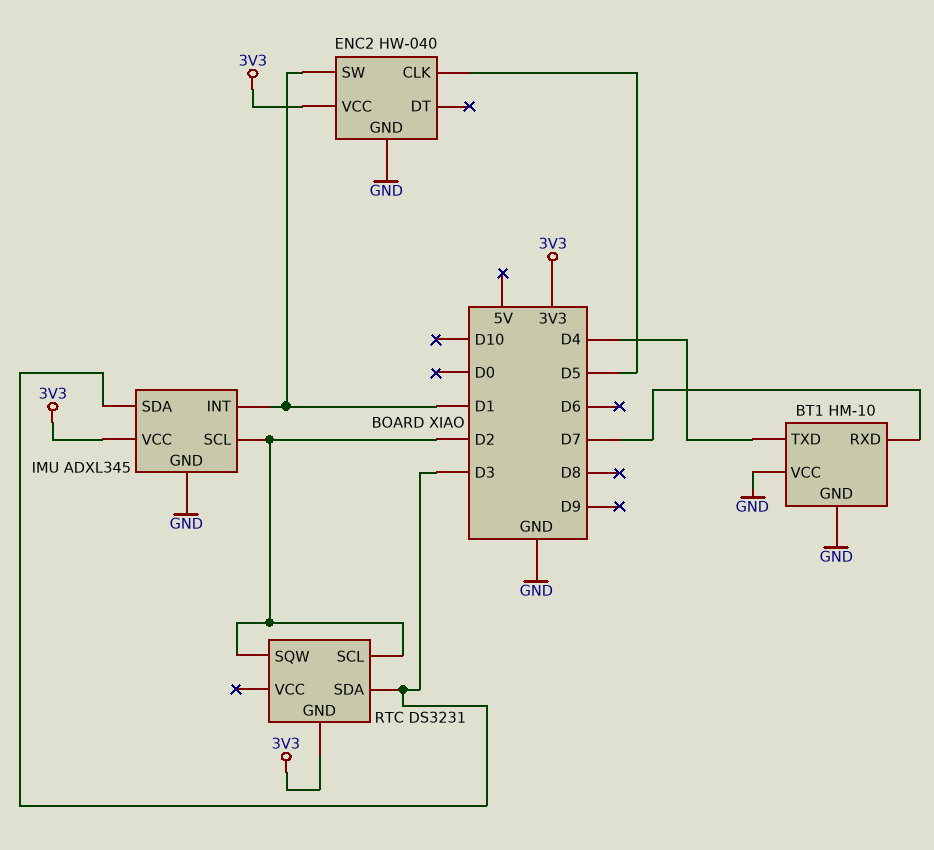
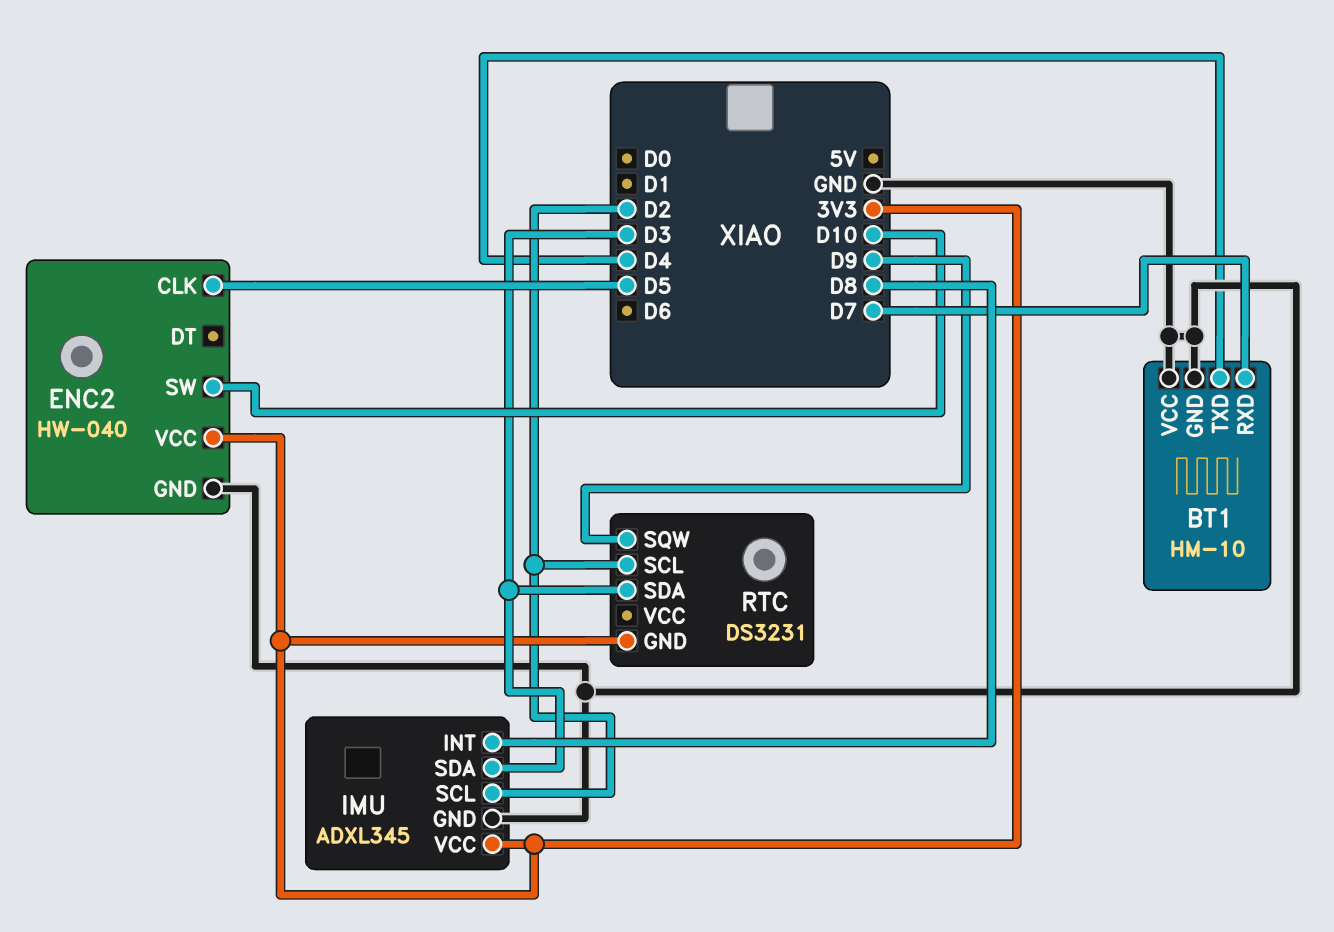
ENC2 pin SW: D1 -> D10
IMU pin INT: D1 -> D8
RTC pin SQW: D2 -> D9

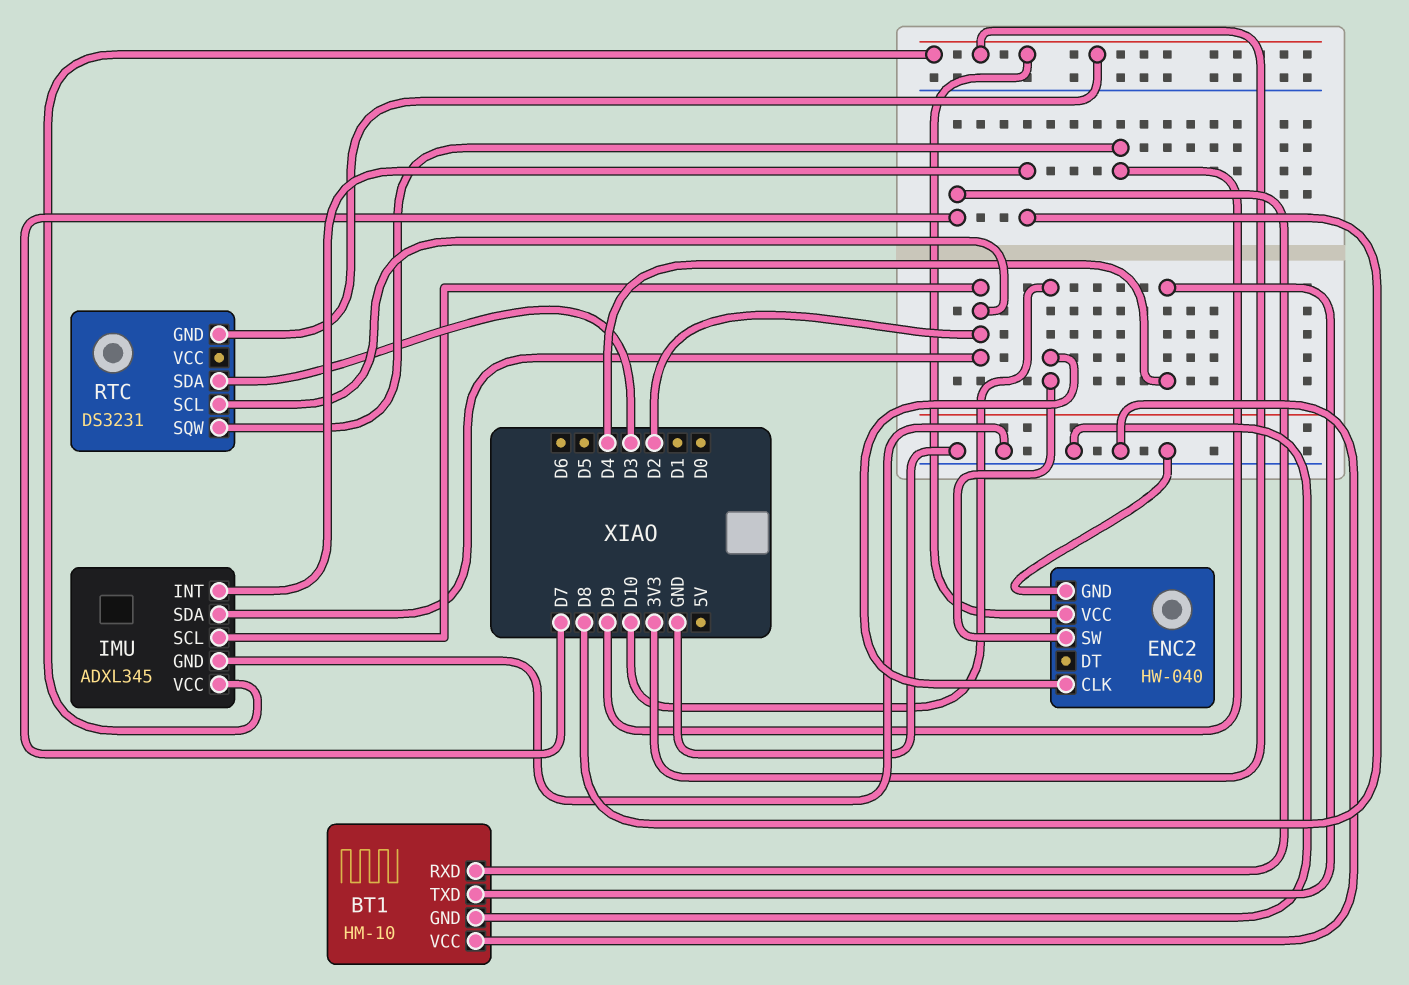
ENC2 pin CLK: D5 -> D10
IMU pin SDA: D3 -> D2

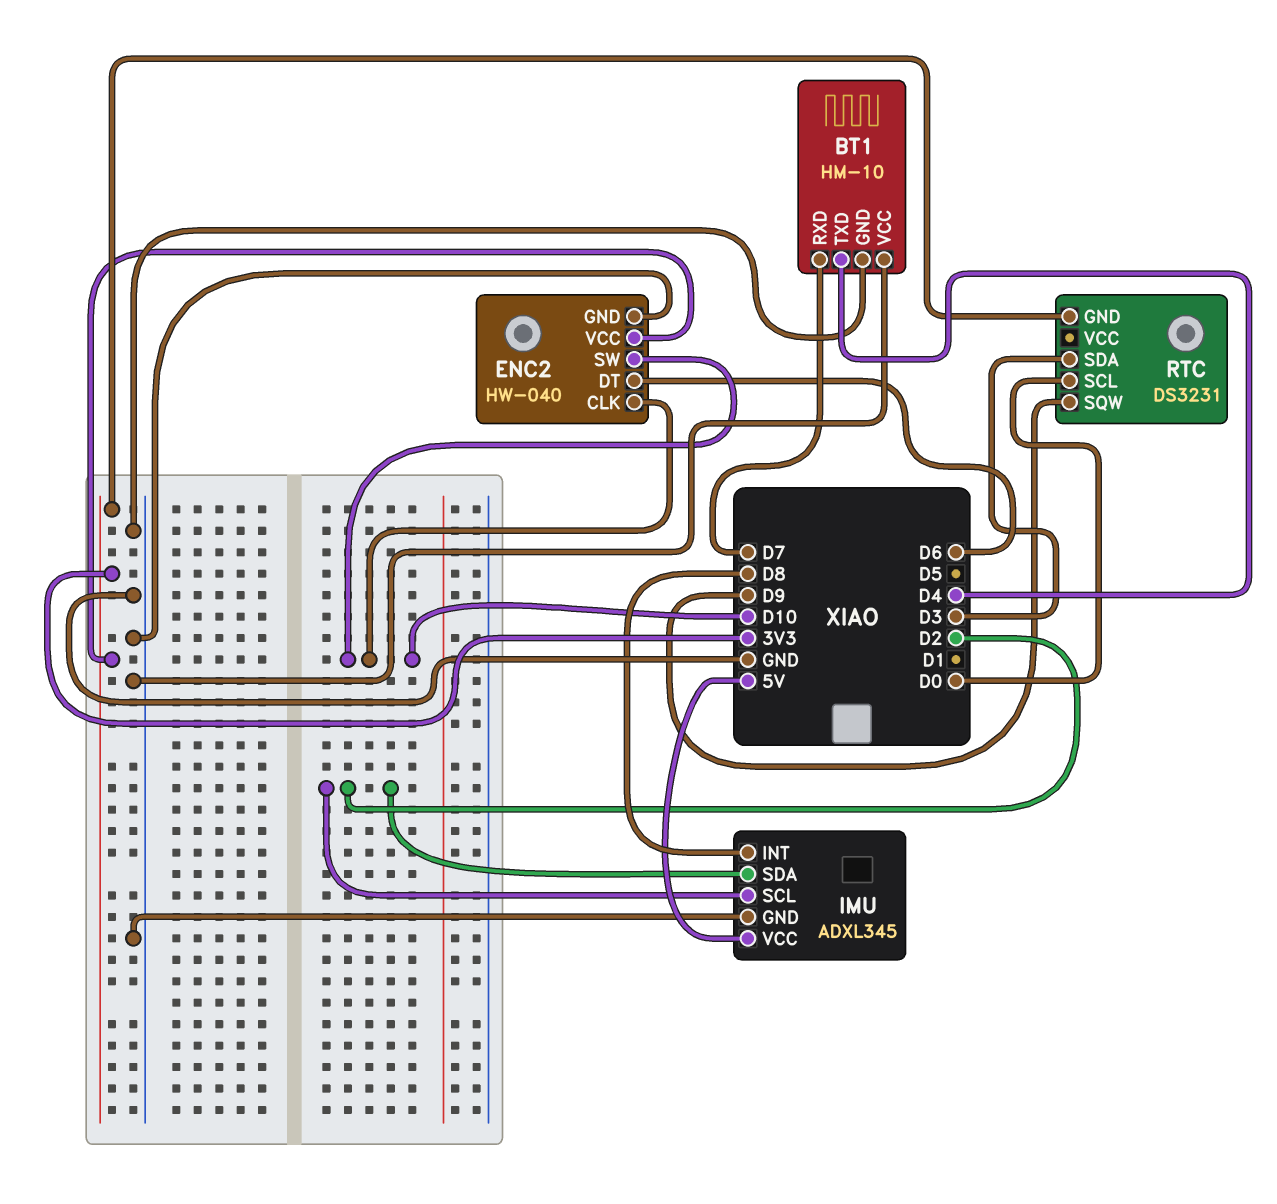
ENC2 pin DT: none -> D6
IMU pin VCC: 3V3 -> 5V
RTC pin SCL: D2 -> D0

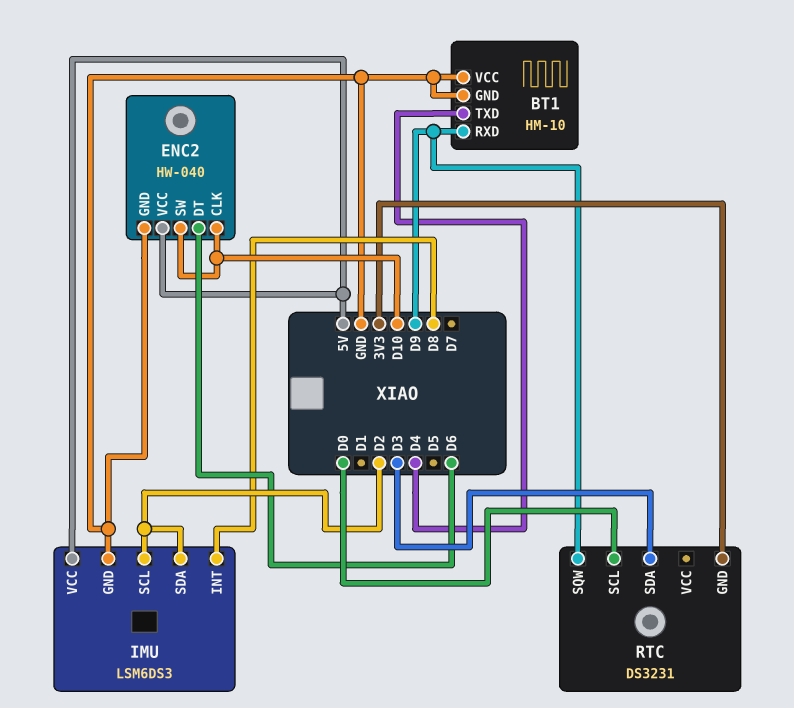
BT1 pin RXD: D7 -> D9
ENC2 pin VCC: 3V3 -> 5V
IMU: ADXL345 -> LSM6DS3

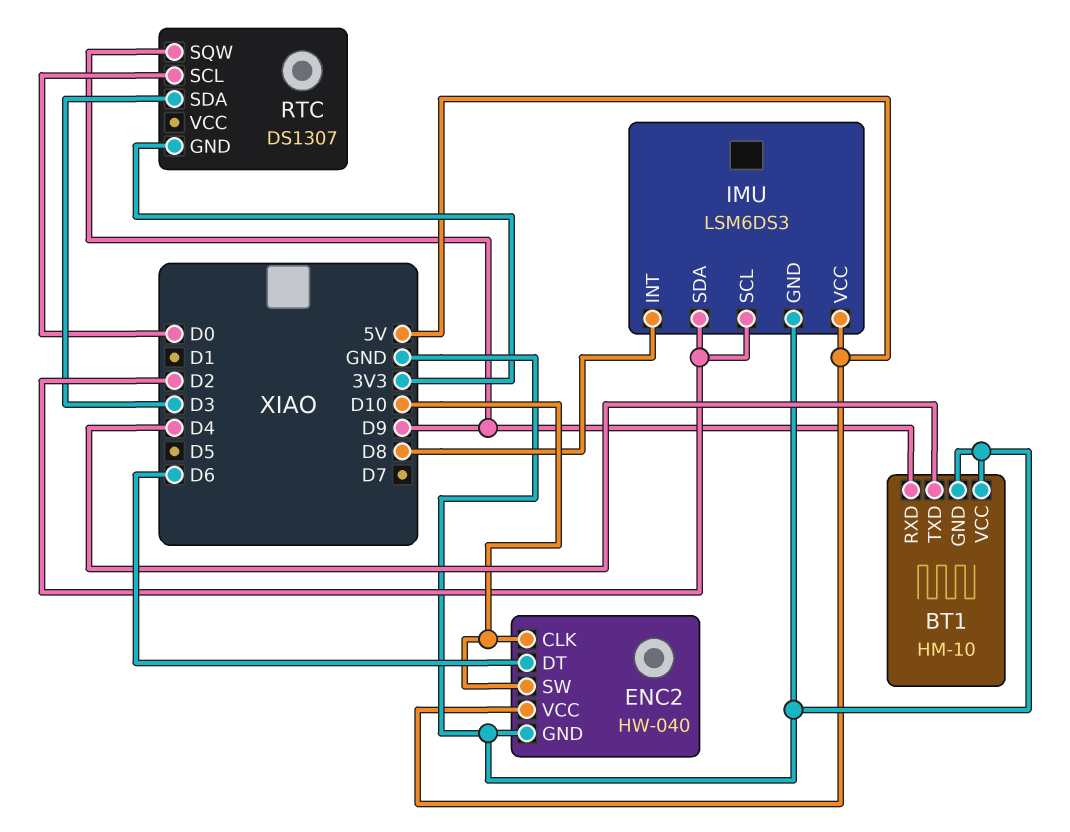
RTC: DS3231 -> DS1307

